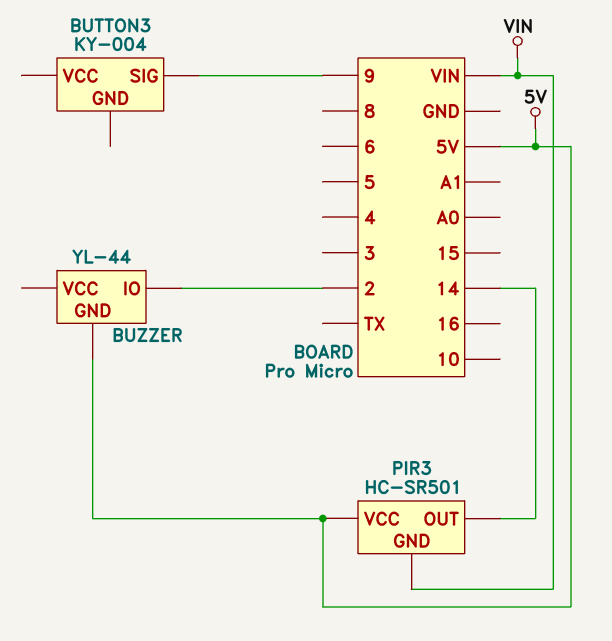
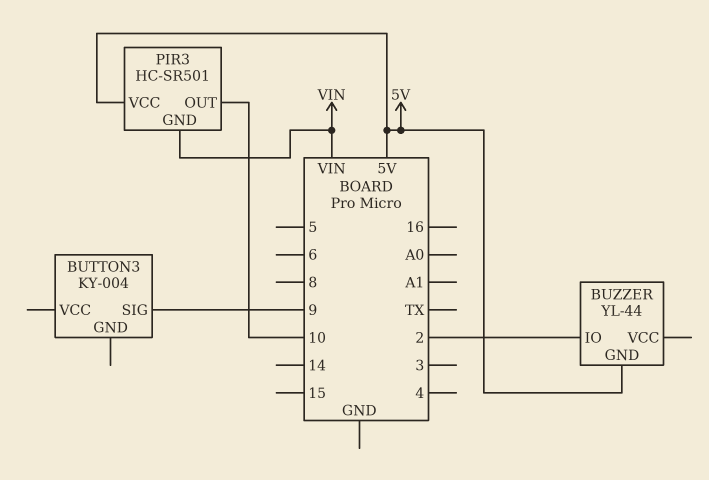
PIR3 pin OUT: 14 -> 10

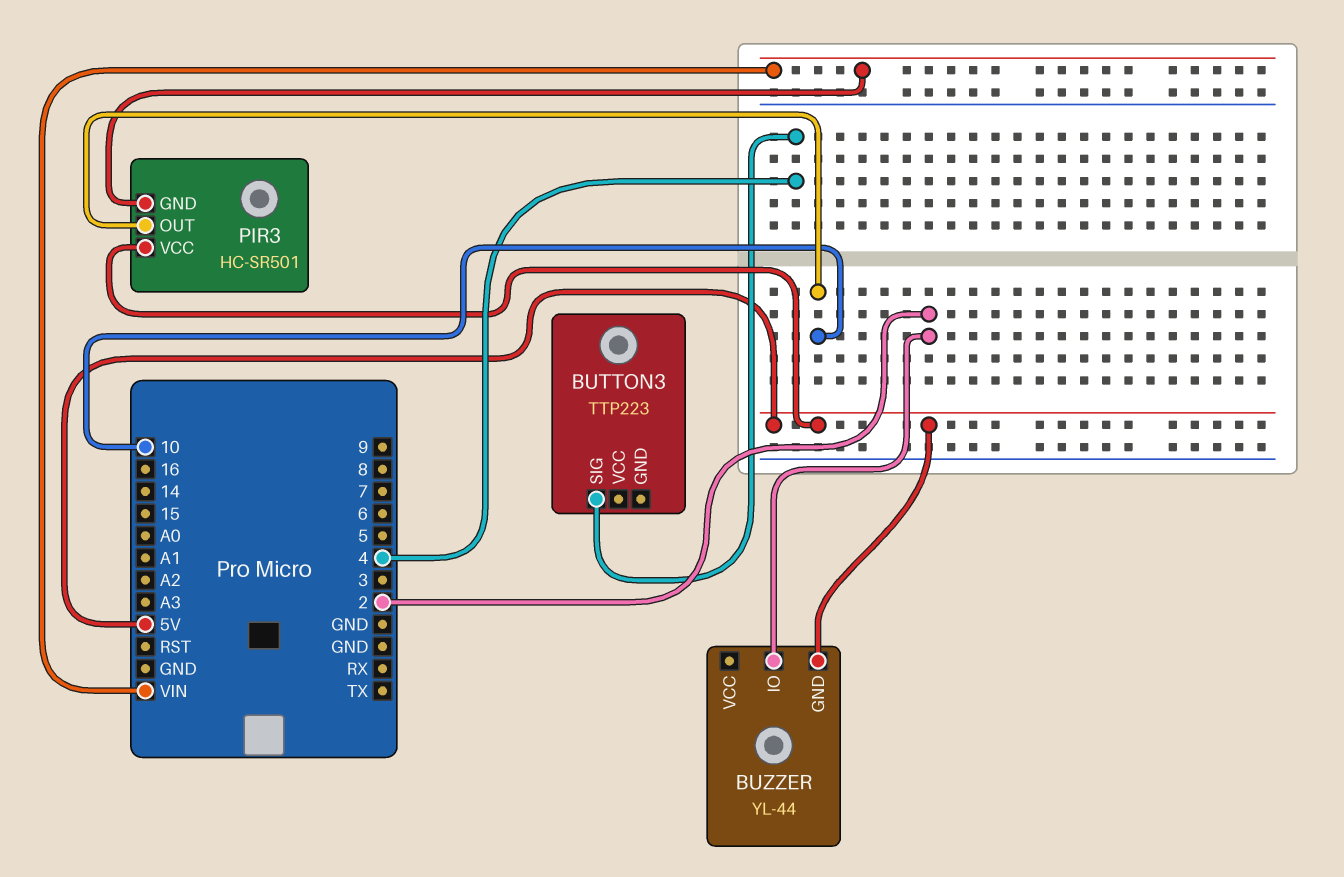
BUTTON3: KY-004 -> TTP223
BUTTON3 pin SIG: 9 -> 4

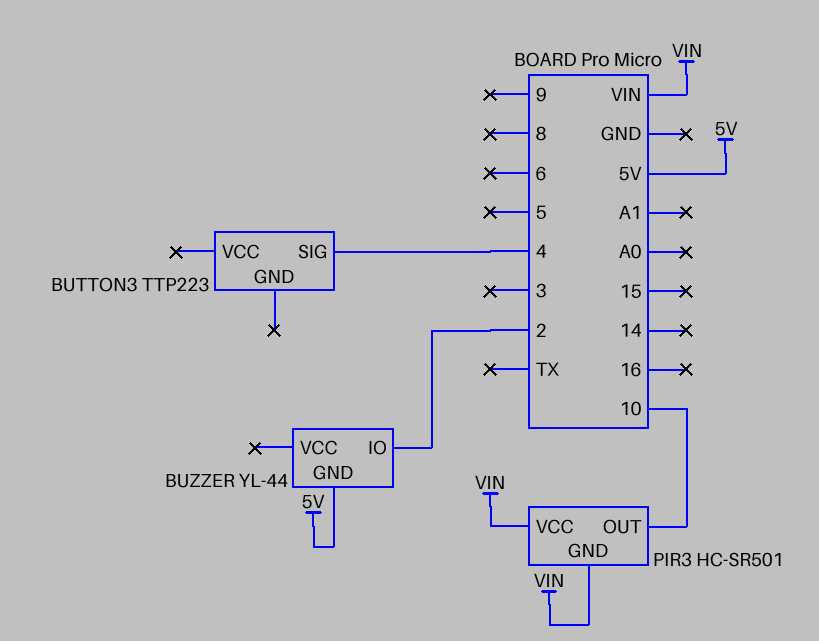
PIR3 pin VCC: 5V -> VIN

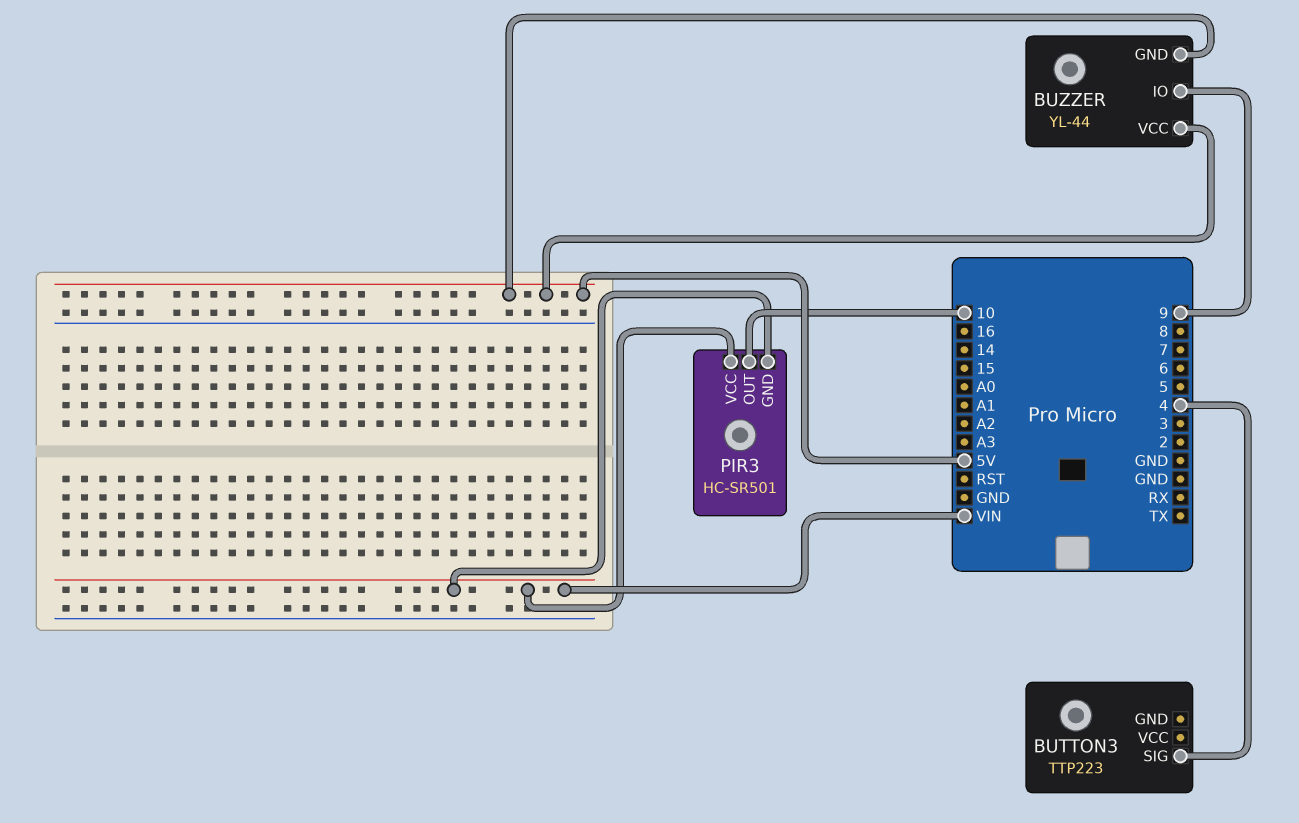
BUZZER pin IO: 2 -> 9
BUZZER pin VCC: none -> 5V

